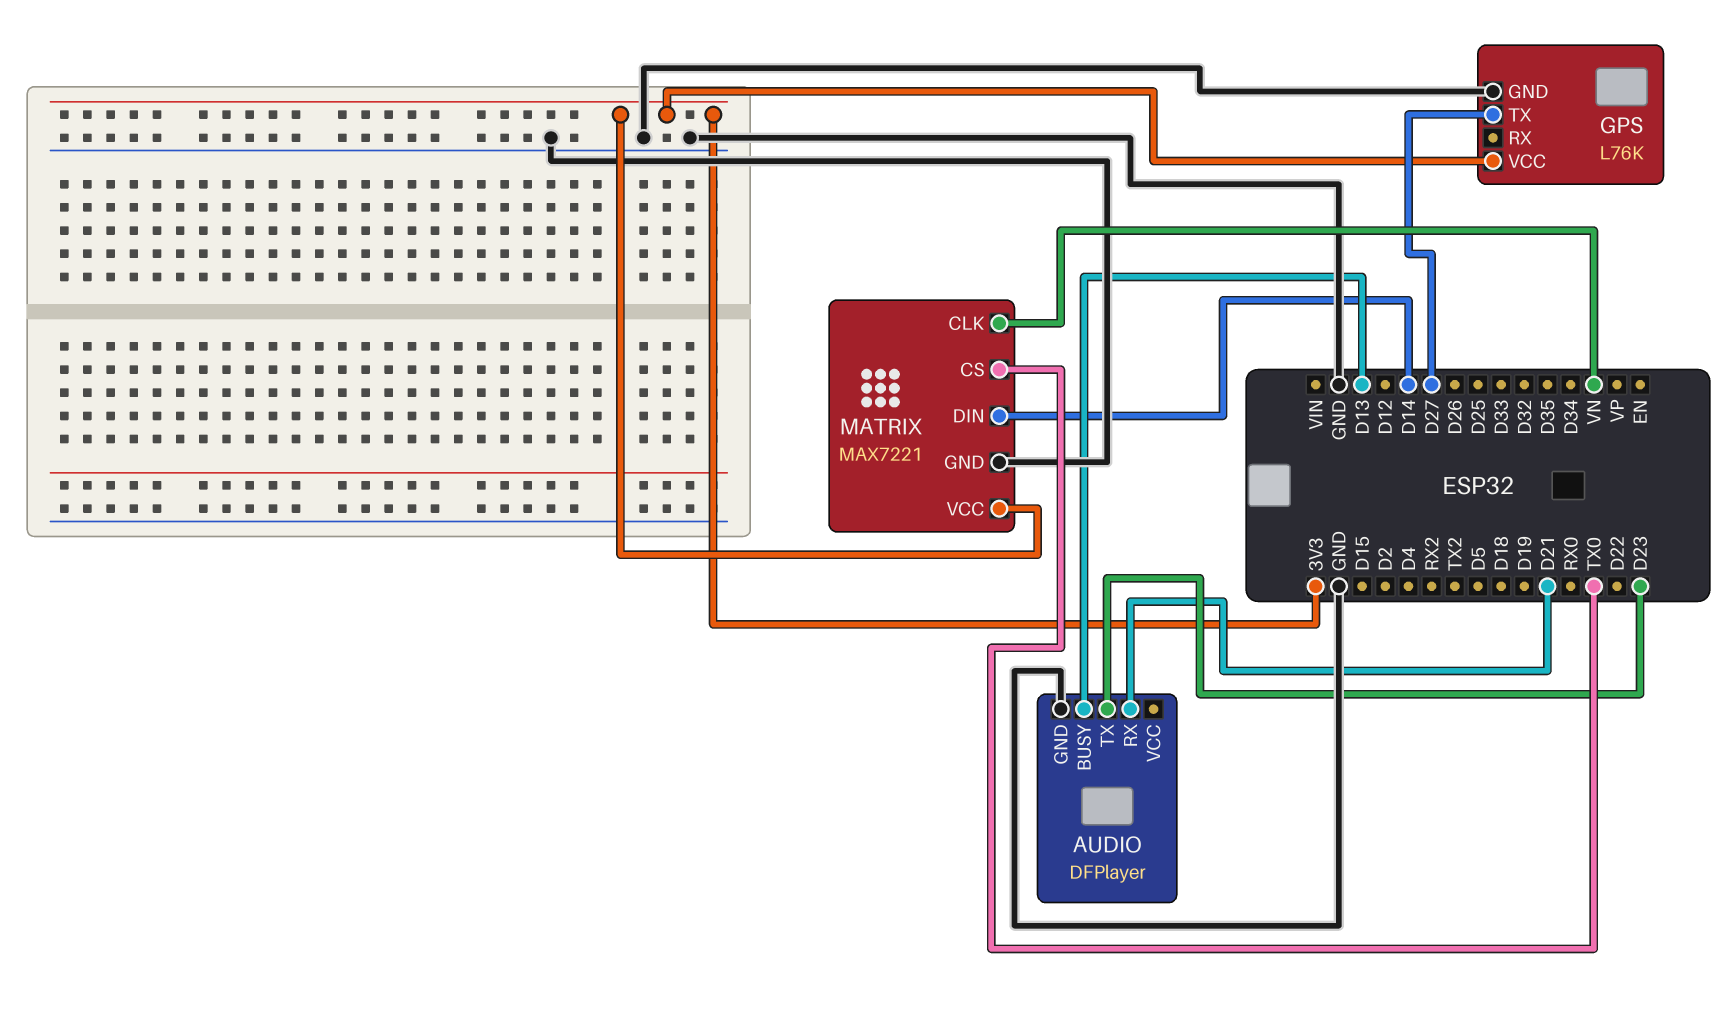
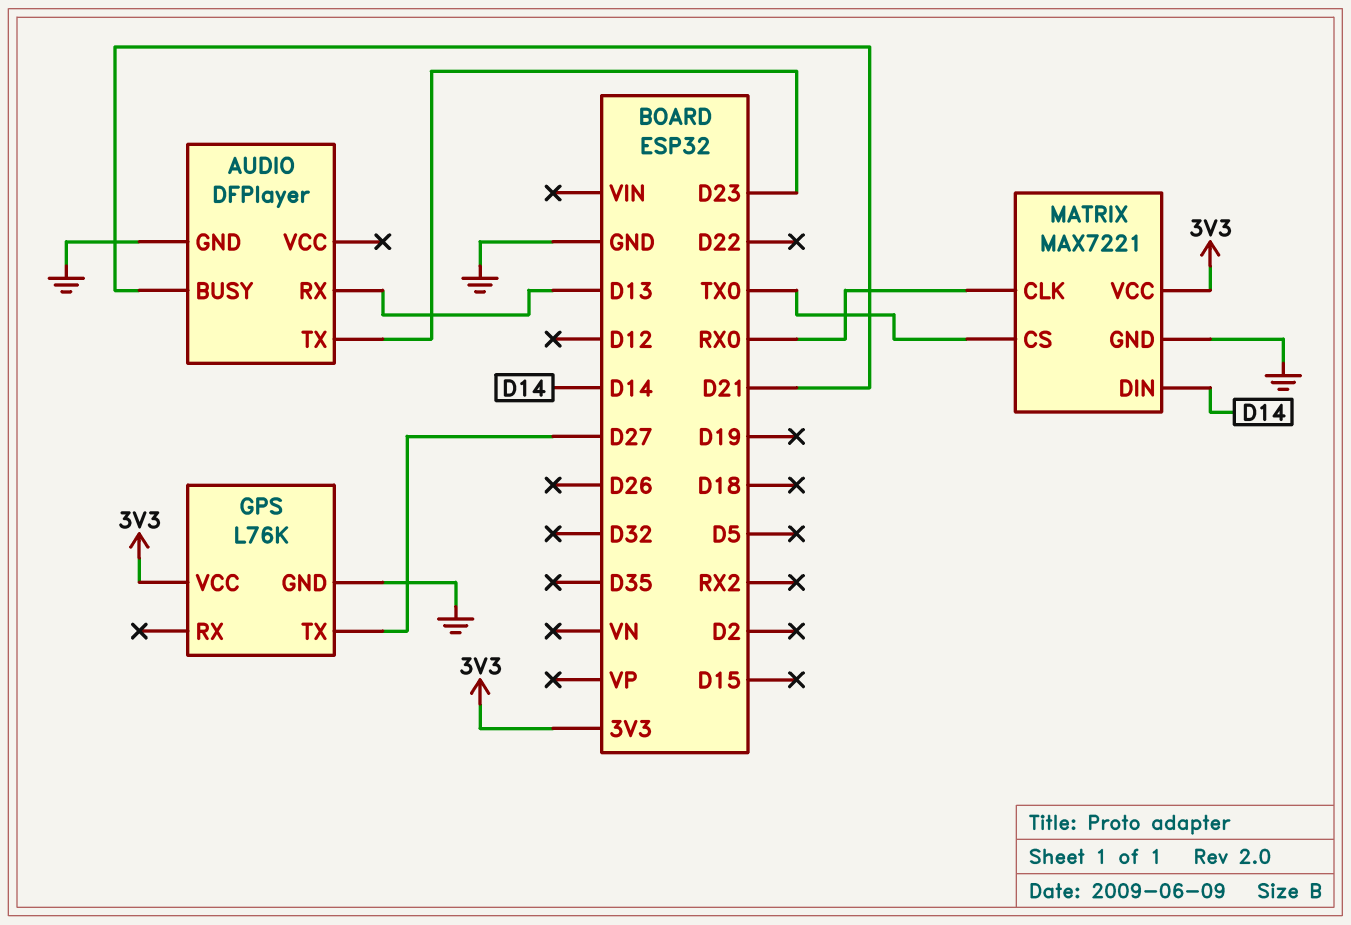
AUDIO pin BUSY: D13 -> D21
AUDIO pin RX: D21 -> D13
MATRIX pin CLK: VN -> RX0

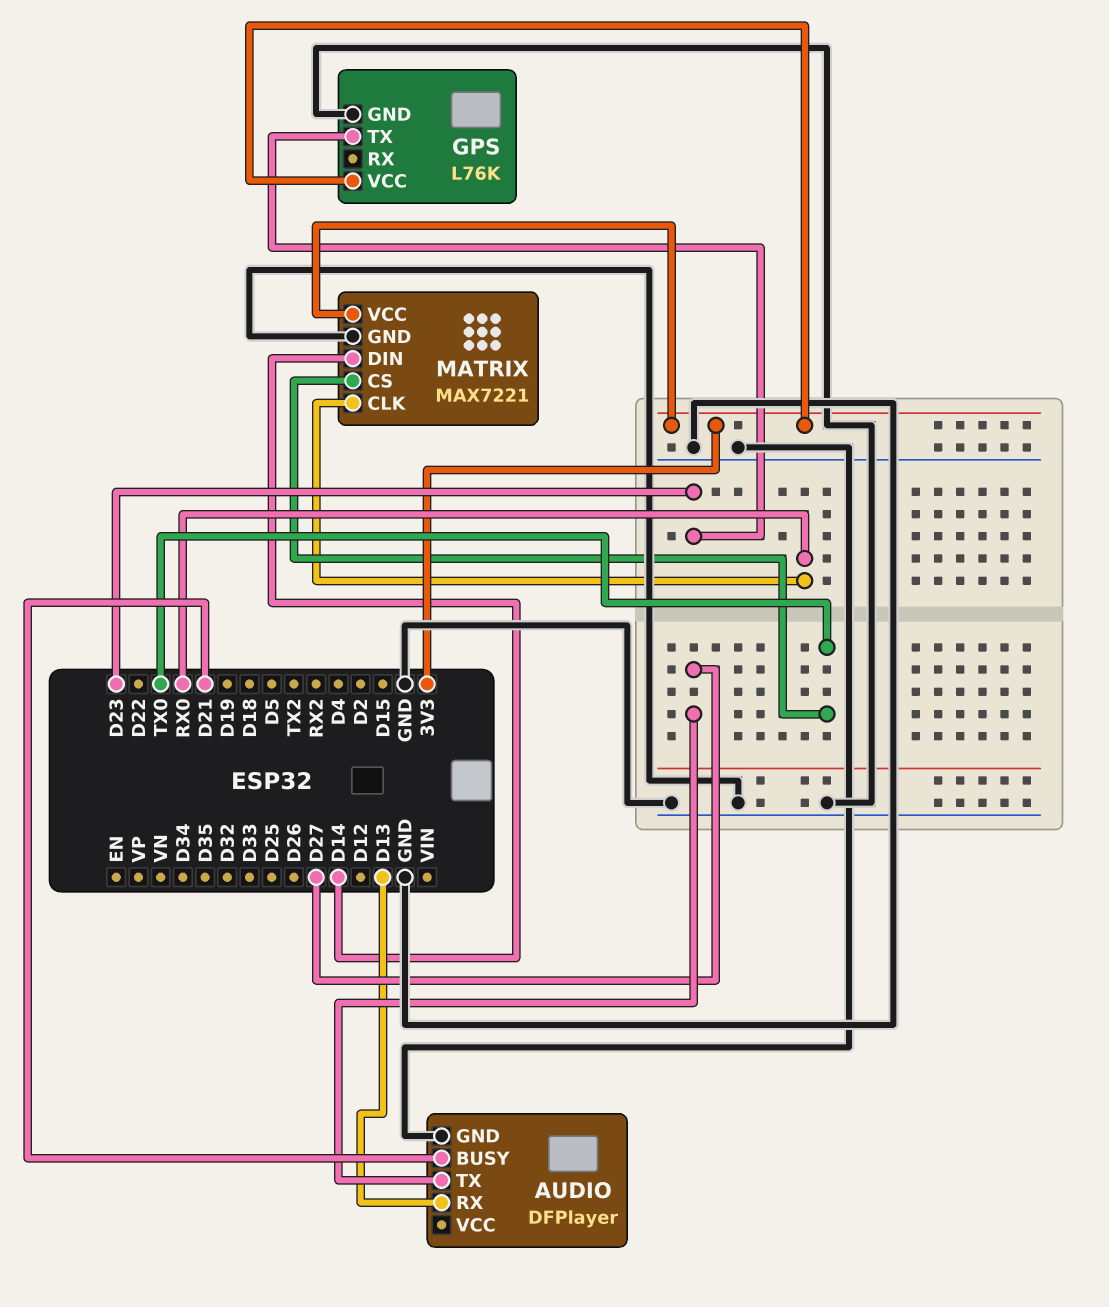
AUDIO pin TX: D23 -> D27
GPS pin TX: D27 -> D23

